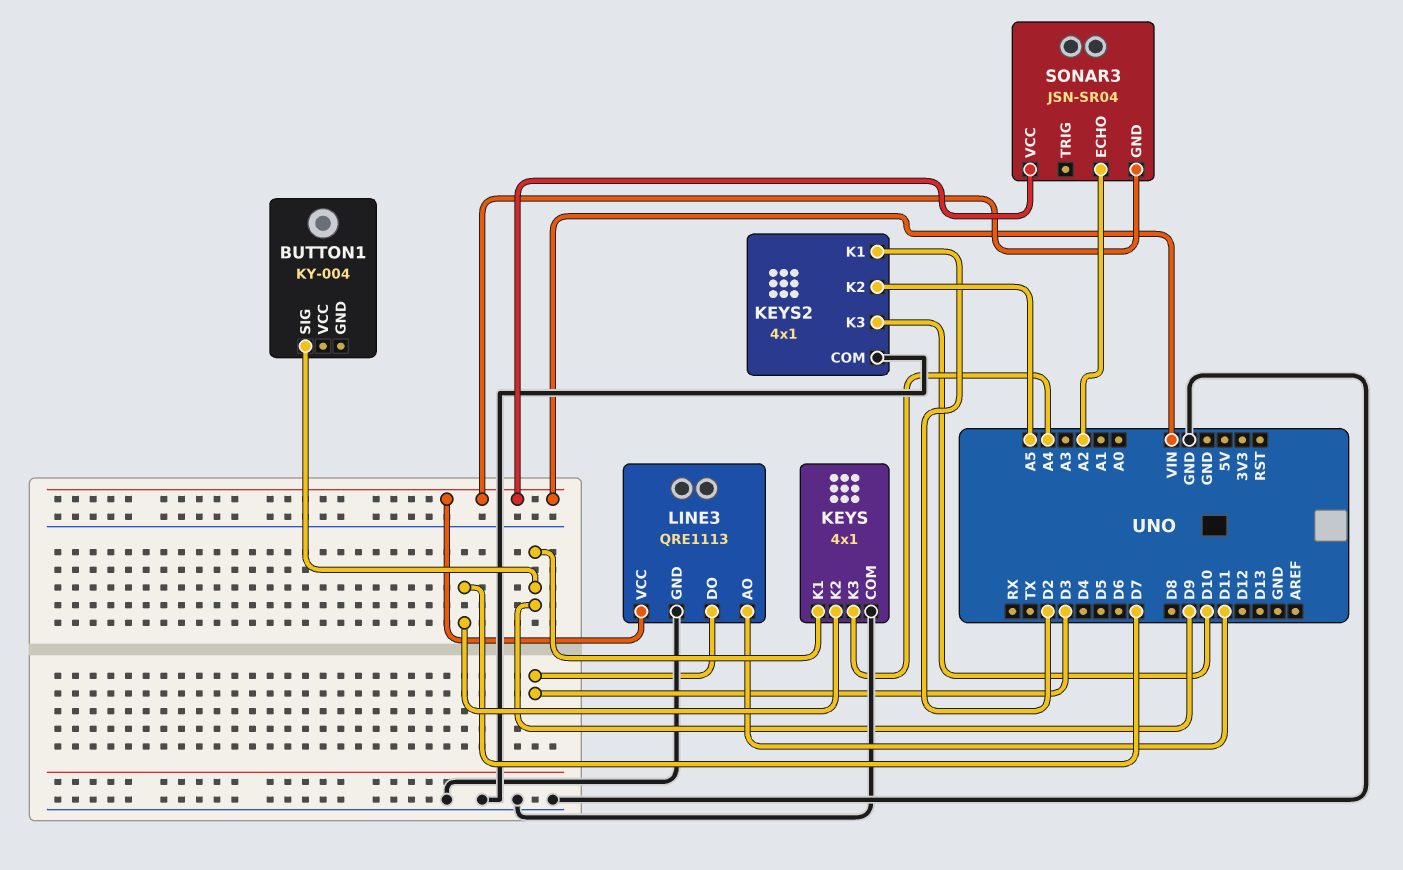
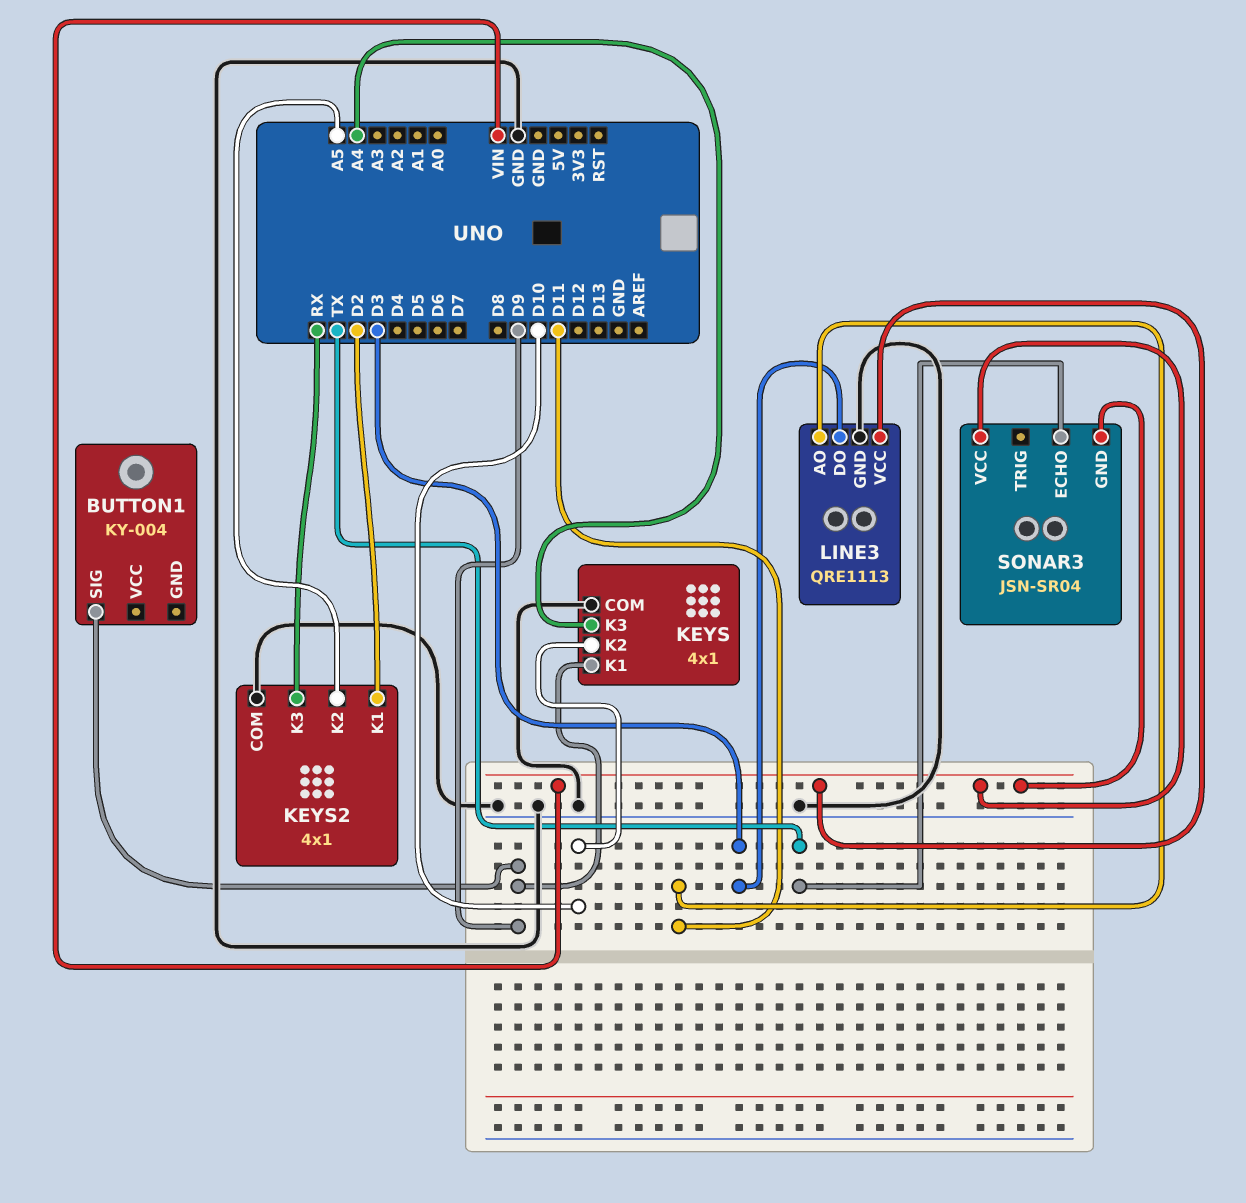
KEYS pin K2: D7 -> D10
KEYS2 pin K3: D10 -> RX
SONAR3 pin ECHO: A2 -> TX

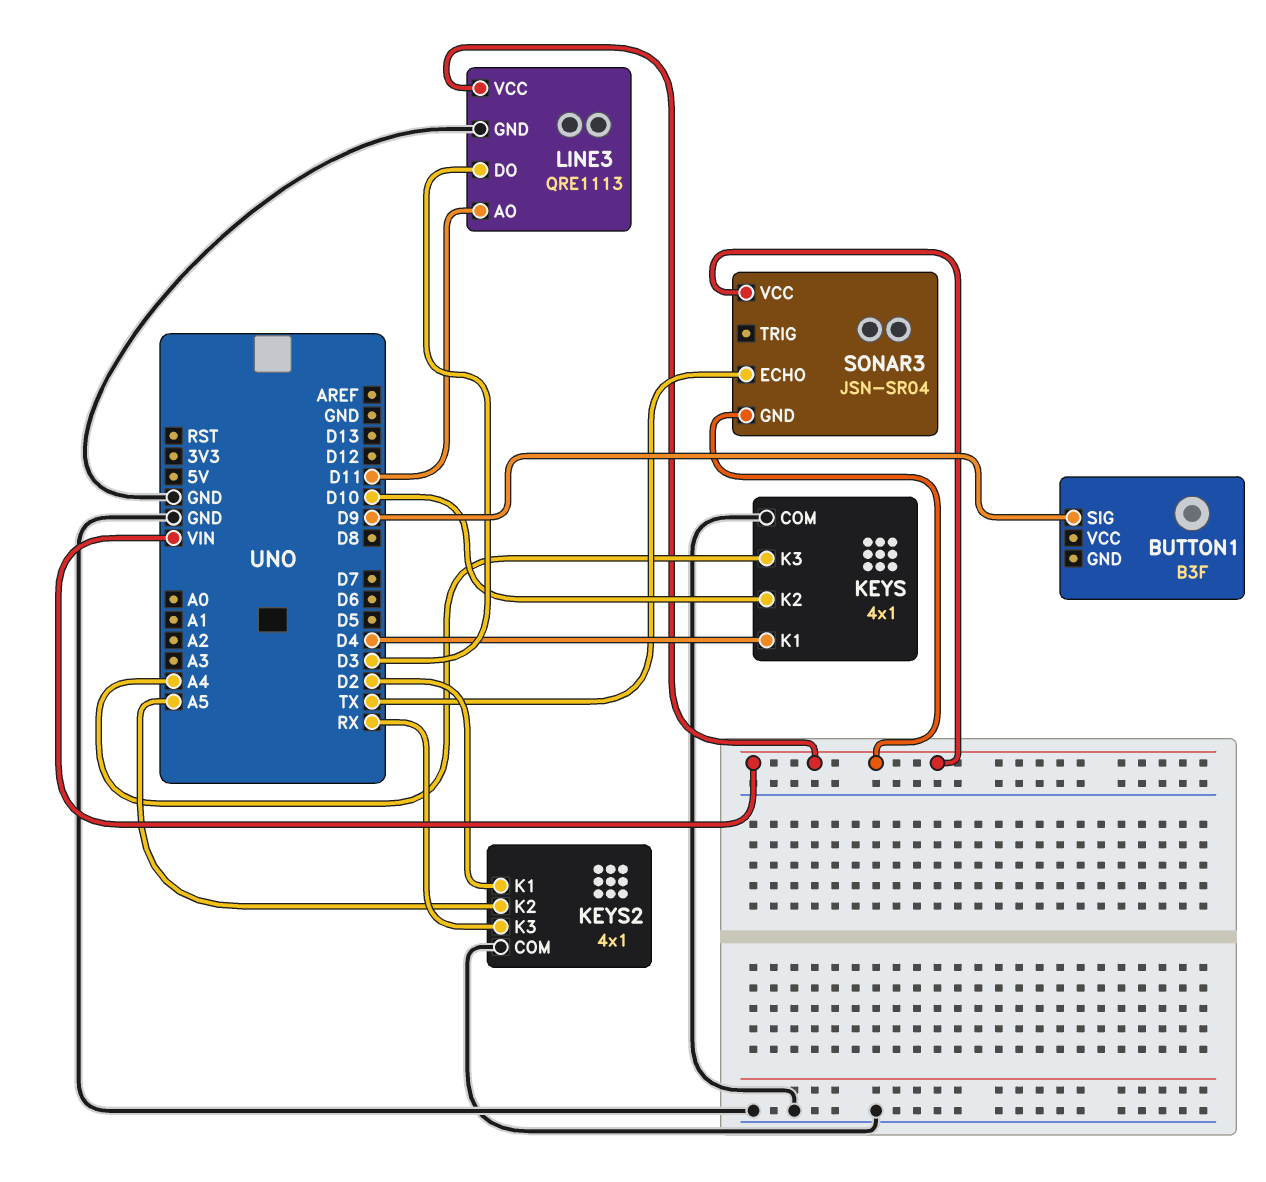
BUTTON1: KY-004 -> B3F
KEYS pin K1: D9 -> D4

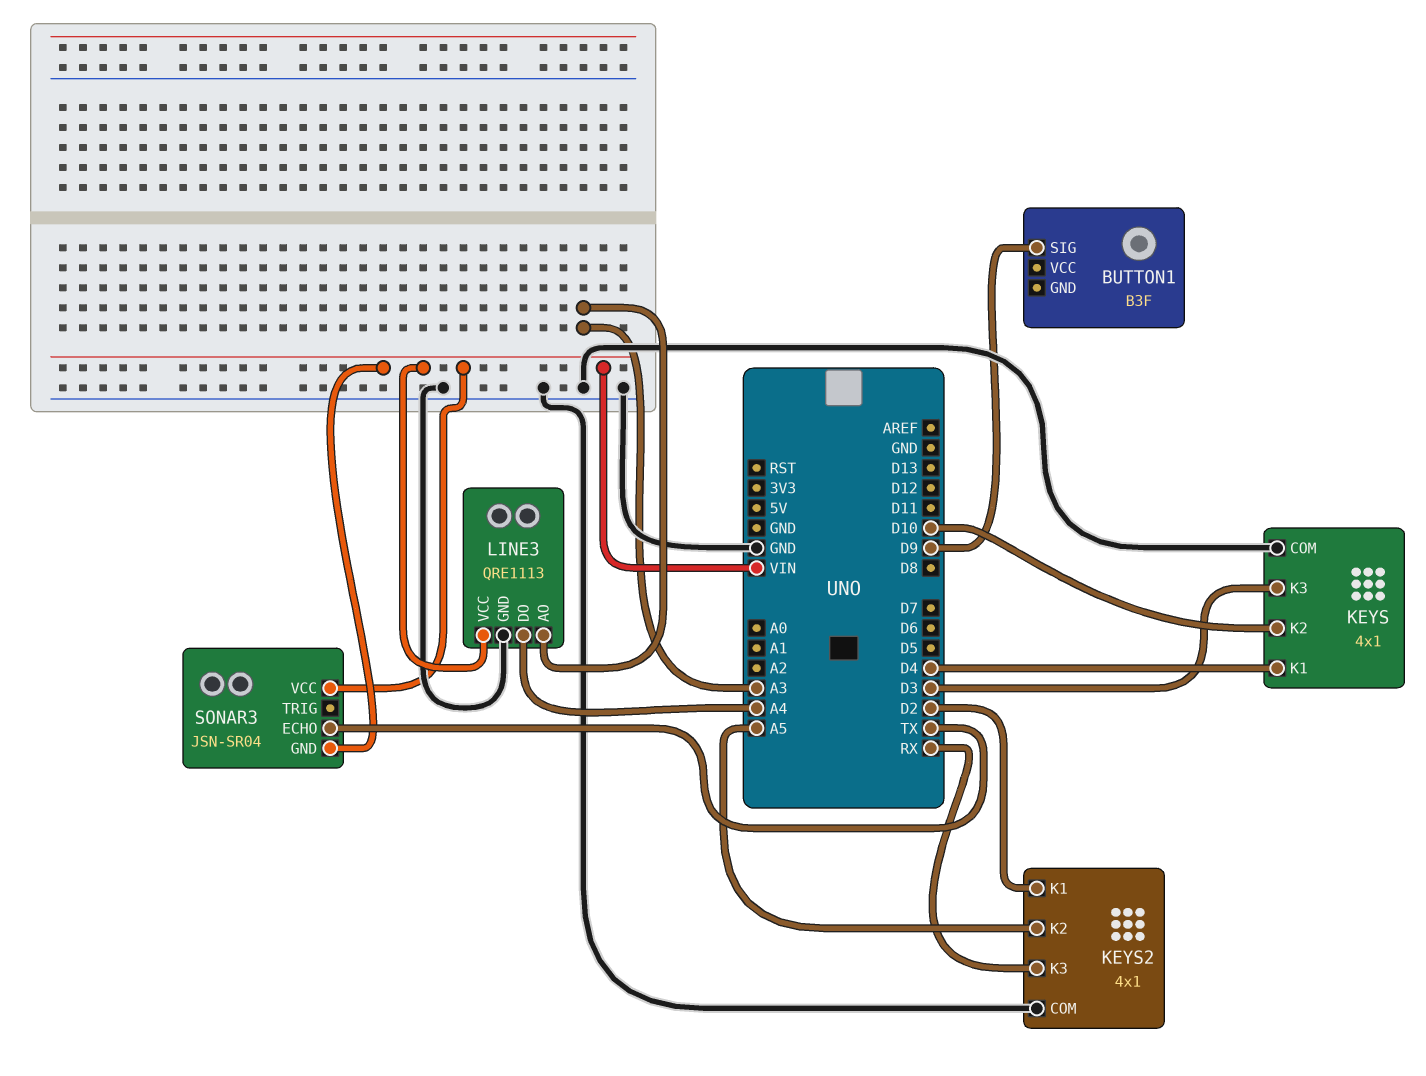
KEYS pin K3: A4 -> D3
LINE3 pin AO: D11 -> A3
LINE3 pin DO: D3 -> A4

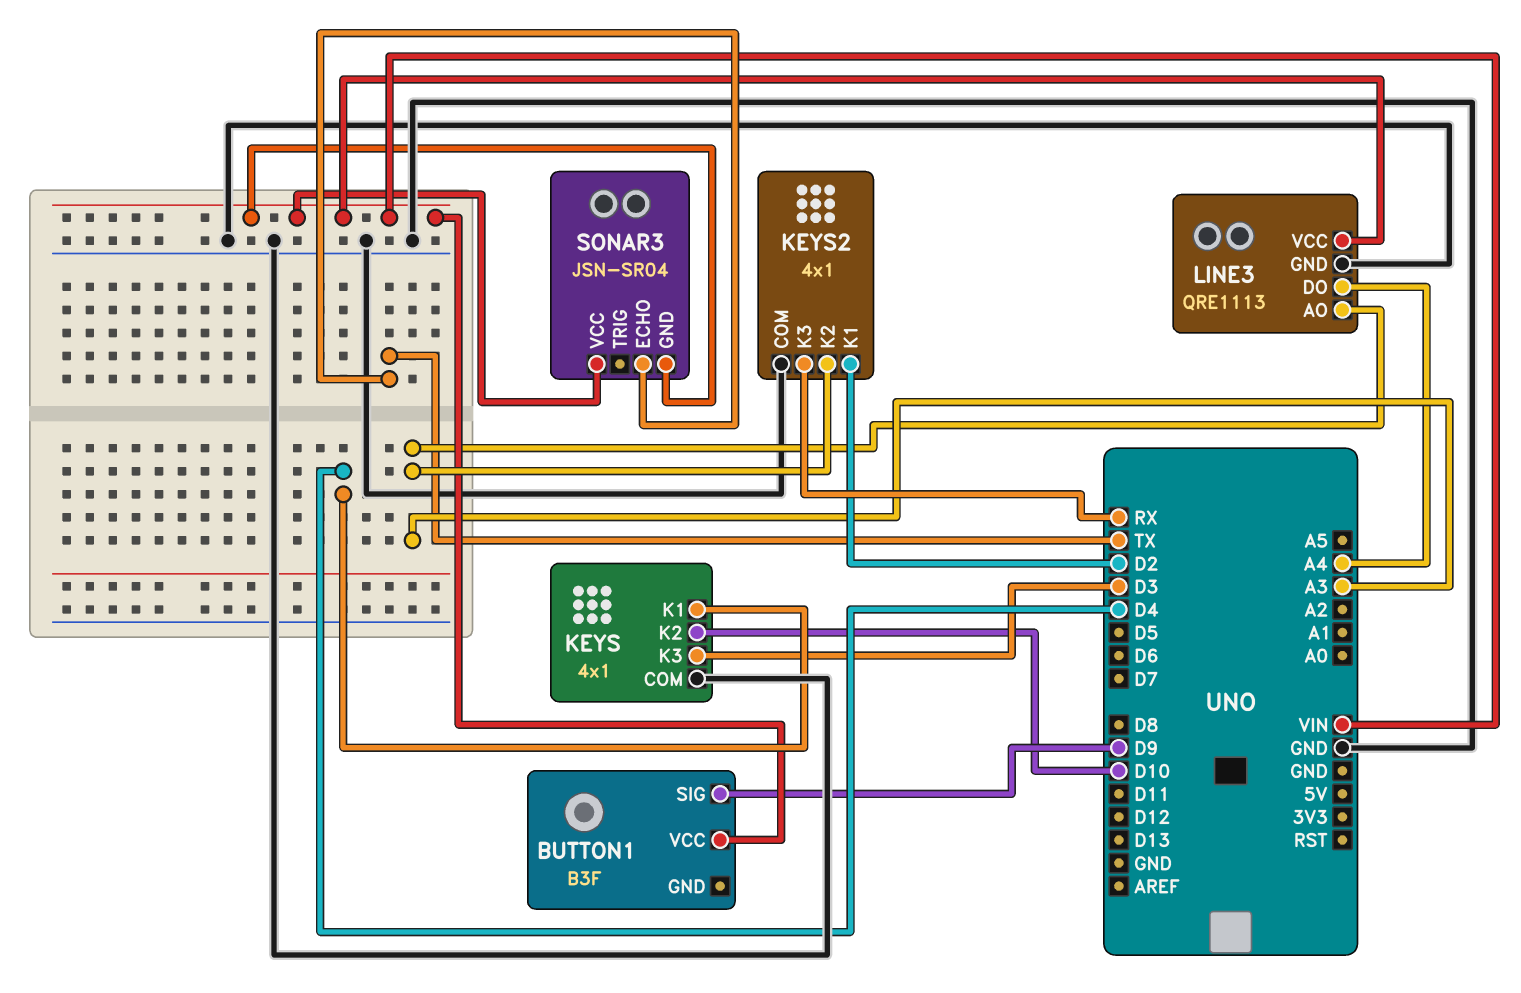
BUTTON1 pin VCC: none -> VIN
KEYS2 pin K2: A5 -> A3

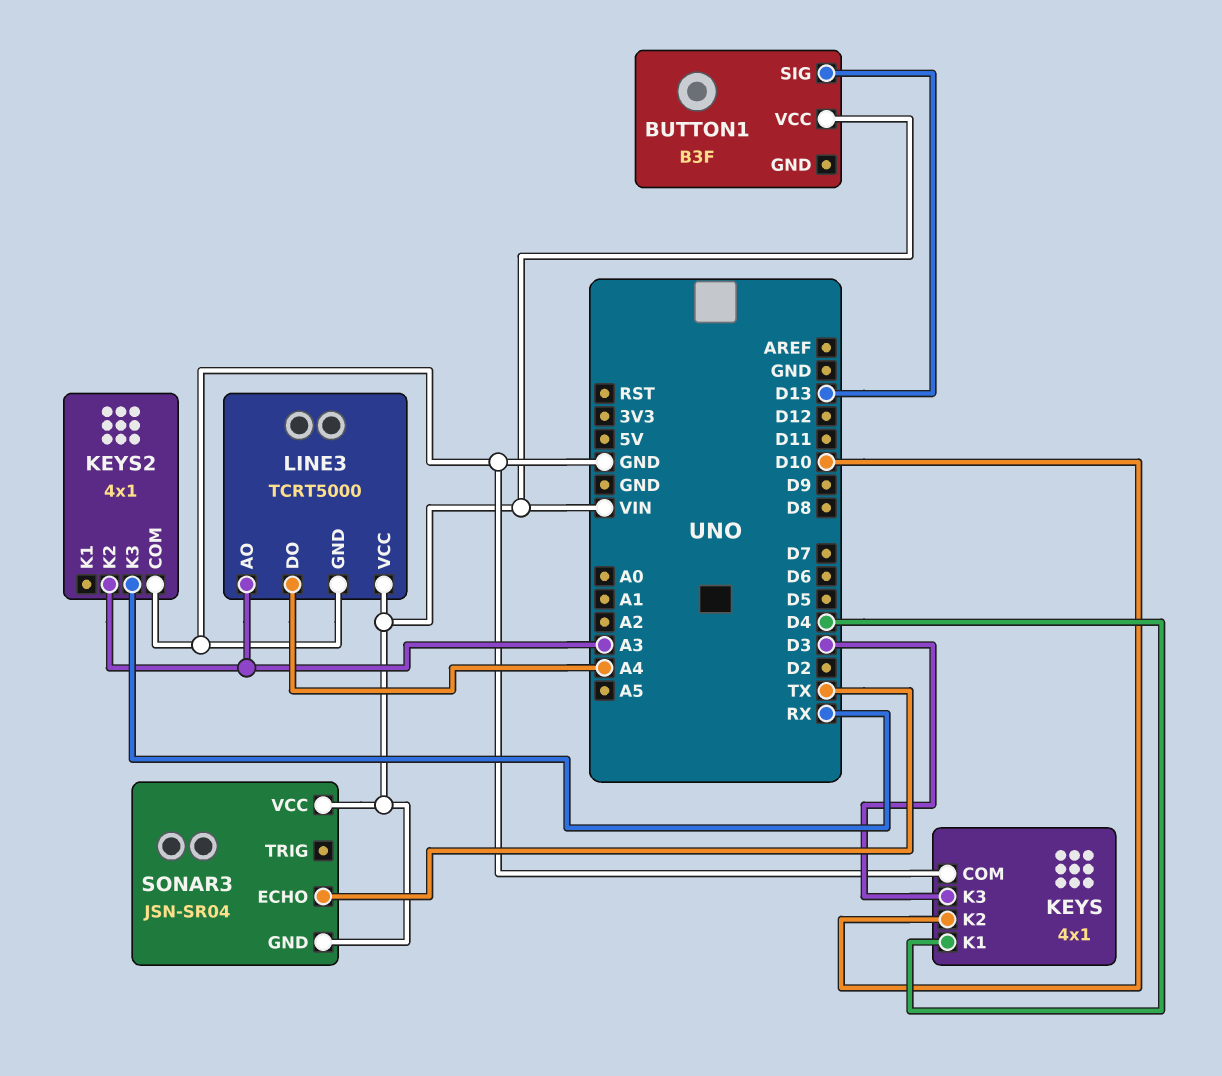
BUTTON1 pin SIG: D9 -> D13
KEYS2 pin K1: D2 -> none
LINE3: QRE1113 -> TCRT5000

